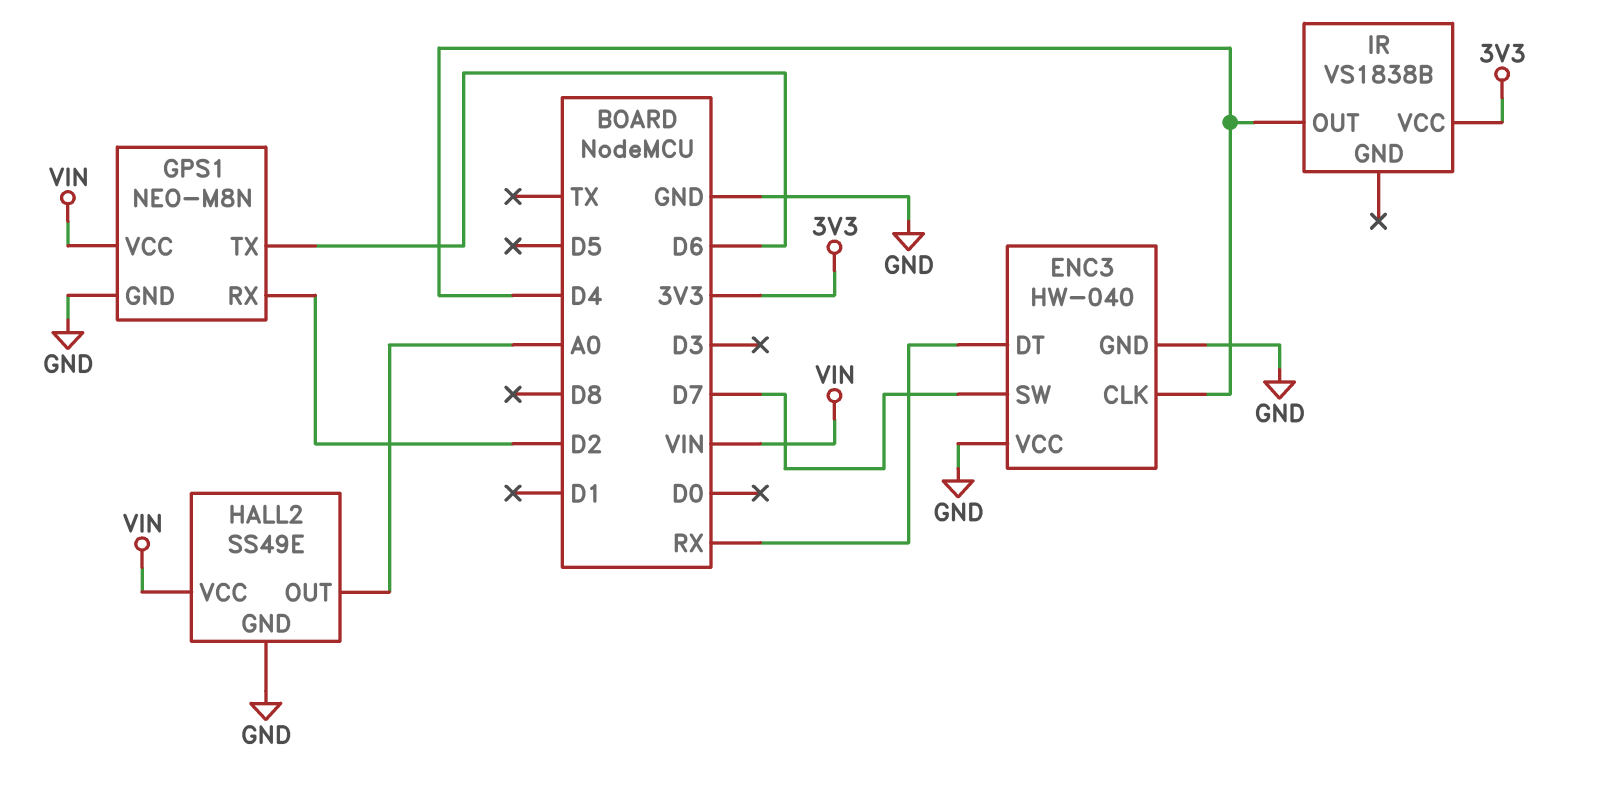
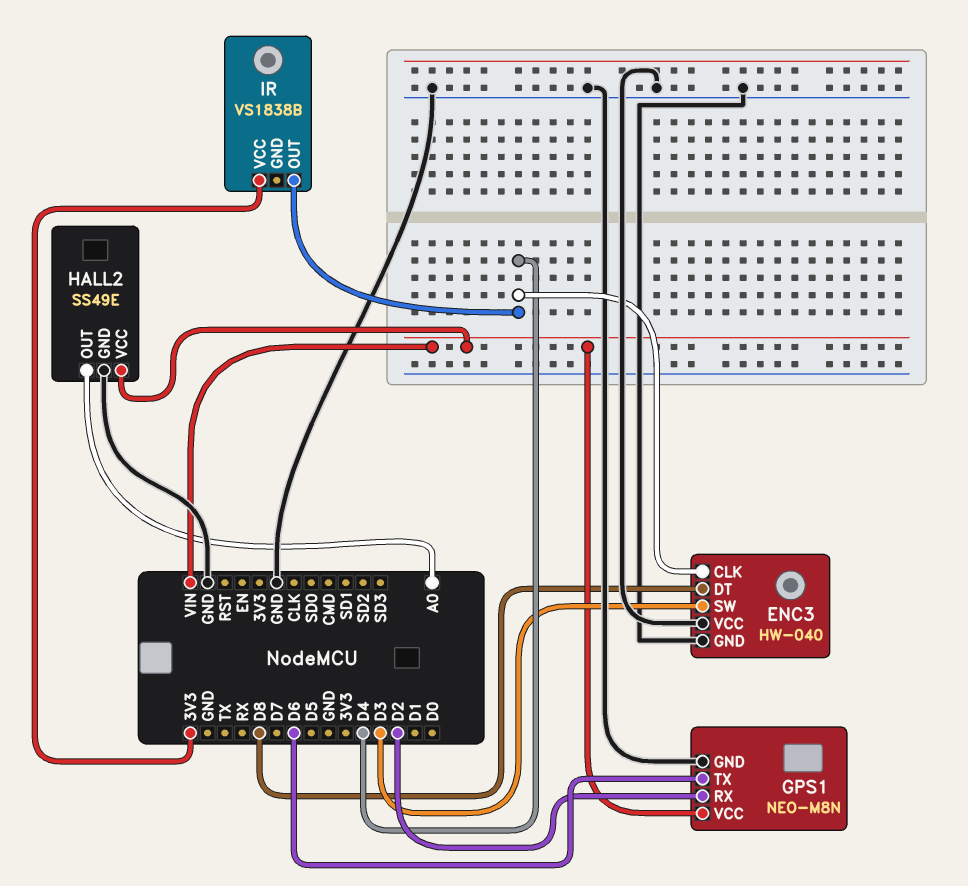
ENC3 pin DT: RX -> D8
ENC3 pin SW: D7 -> D3

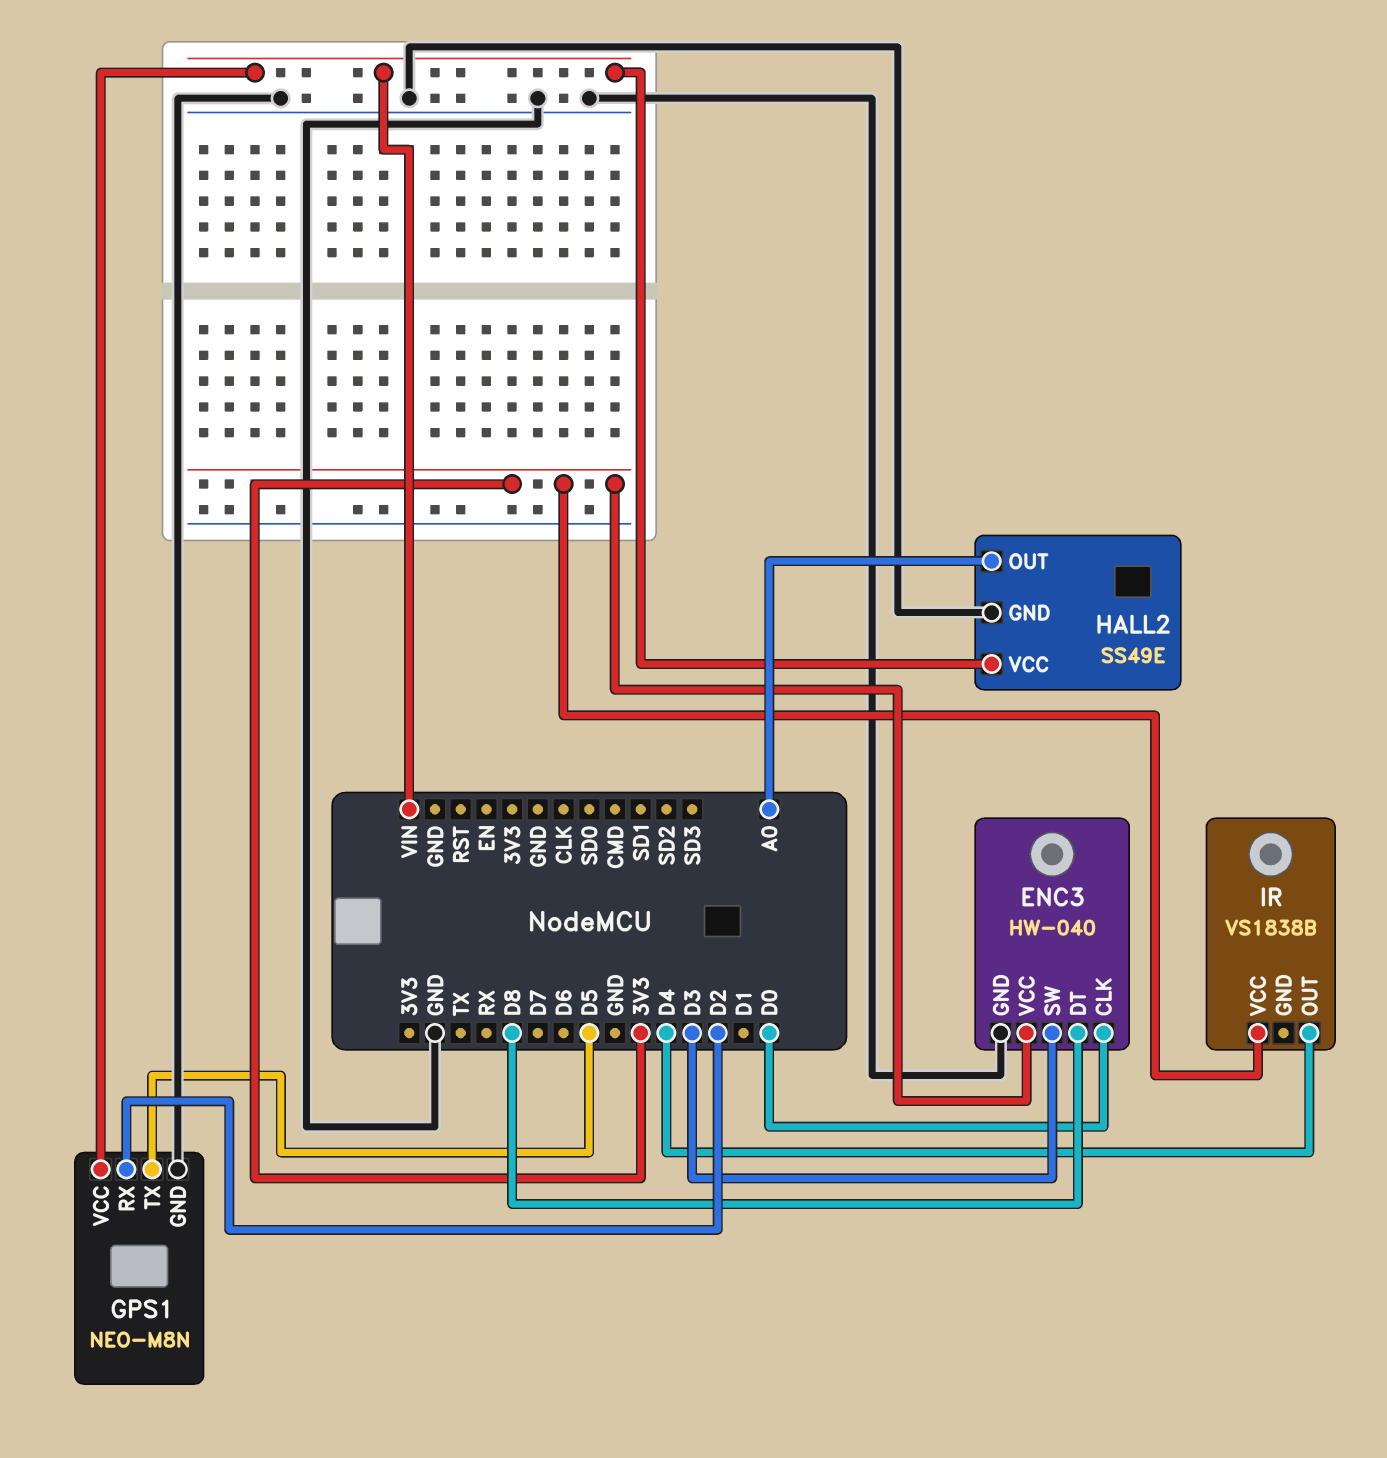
ENC3 pin CLK: D4 -> D0
ENC3 pin VCC: GND -> 3V3
GPS1 pin TX: D6 -> D5

